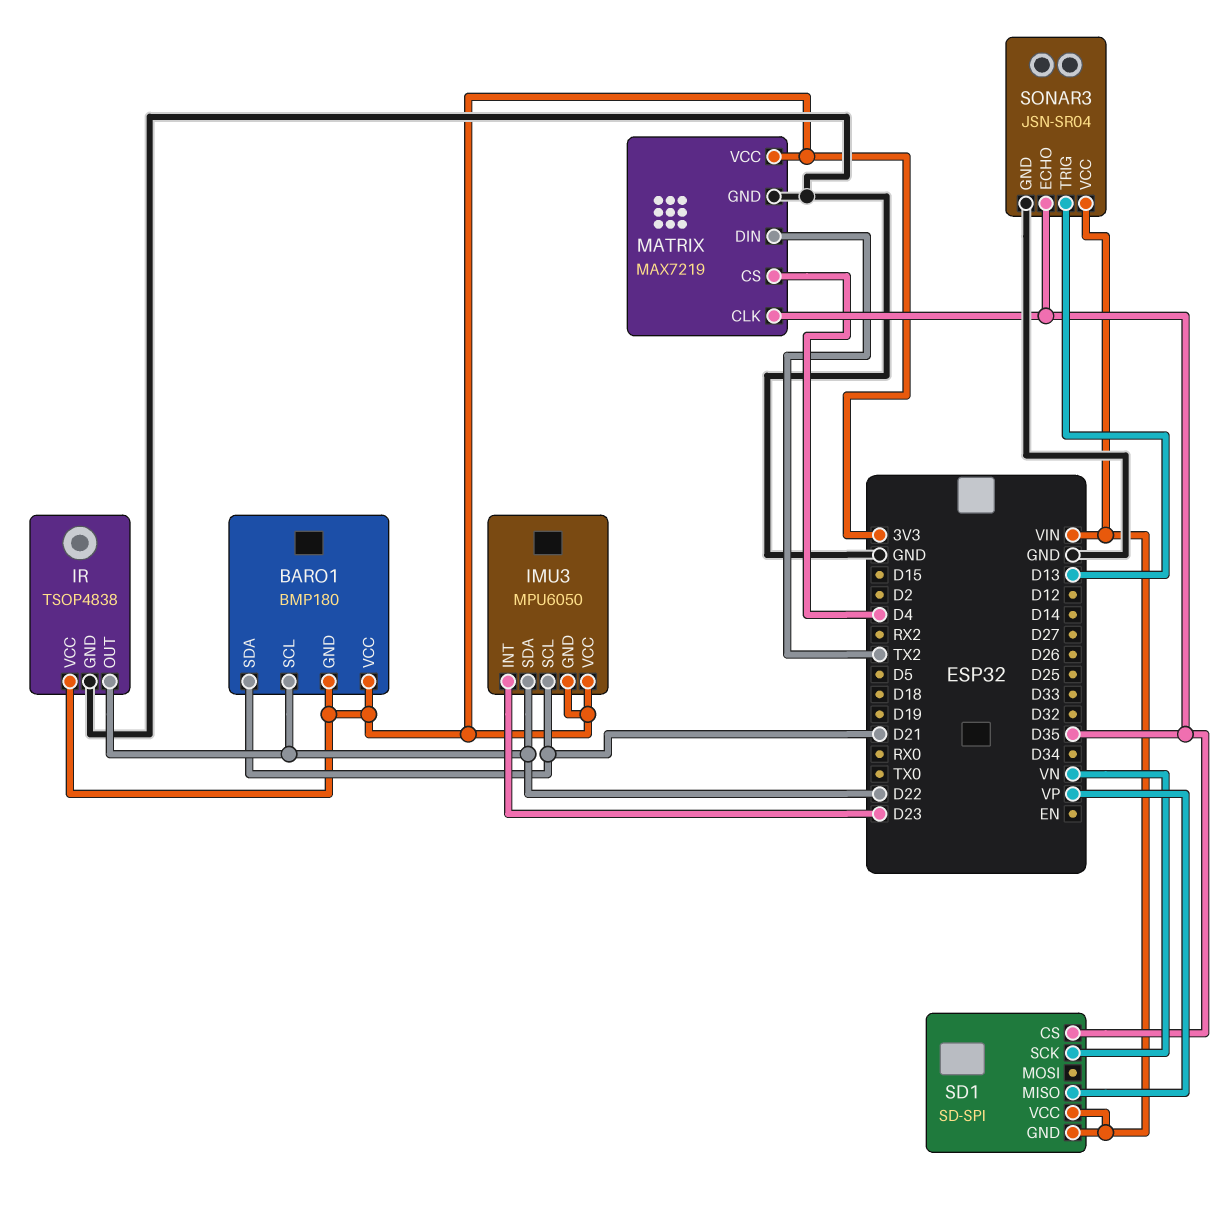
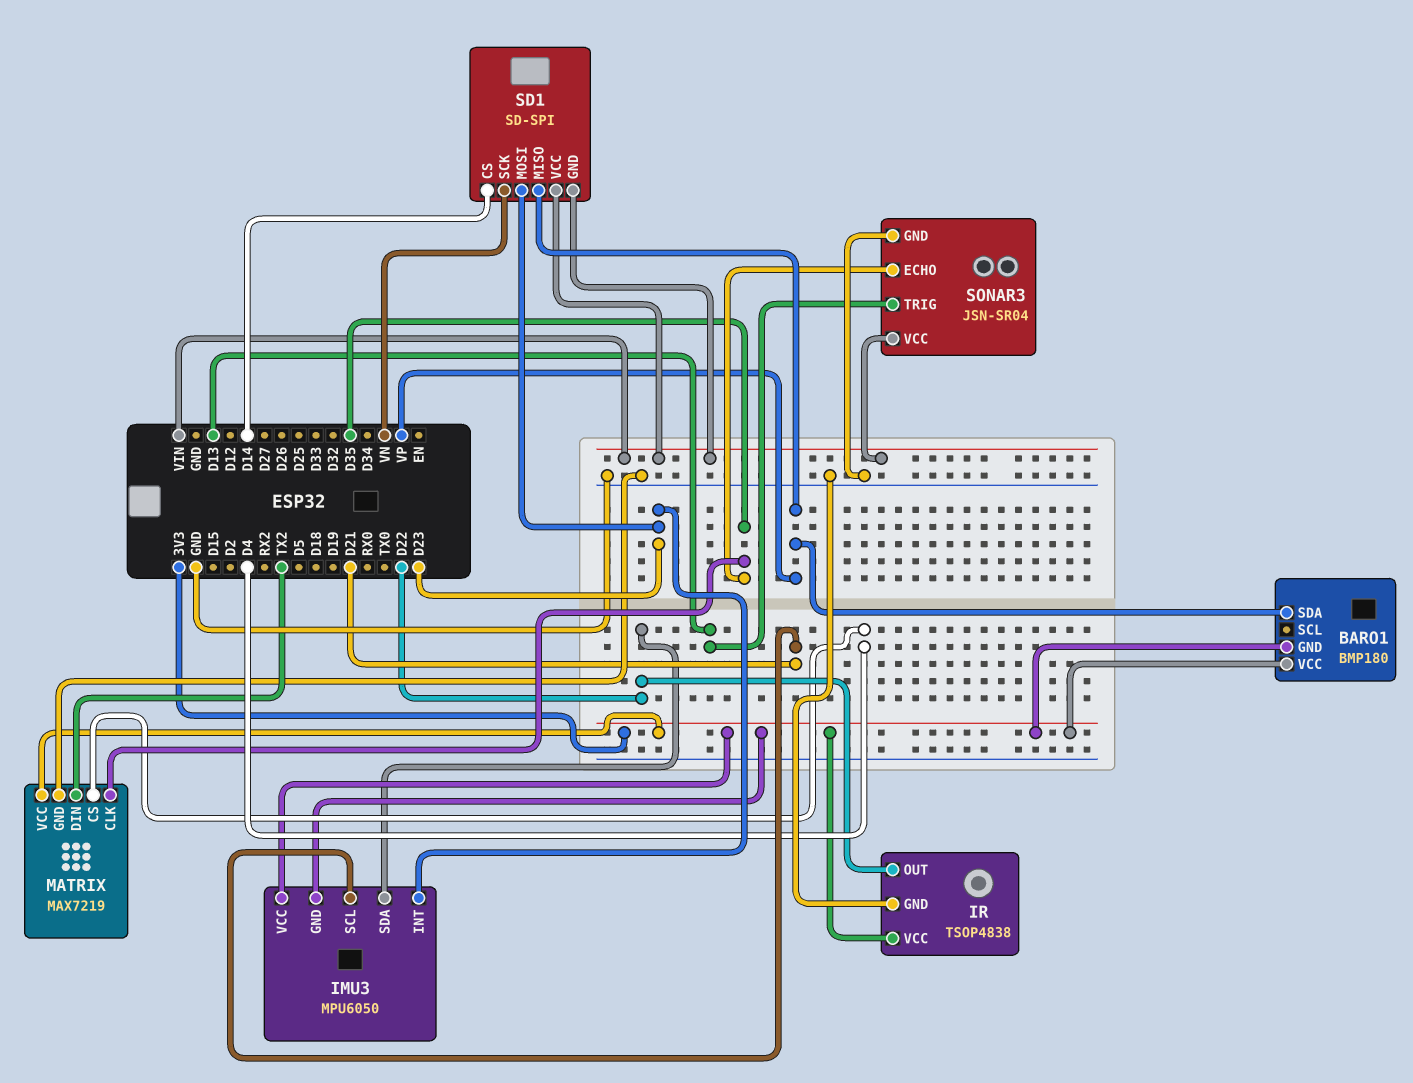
BARO1 pin SCL: D22 -> none
BARO1 pin SDA: D21 -> VP
SD1 pin CS: D35 -> D14
SD1 pin MOSI: none -> D23

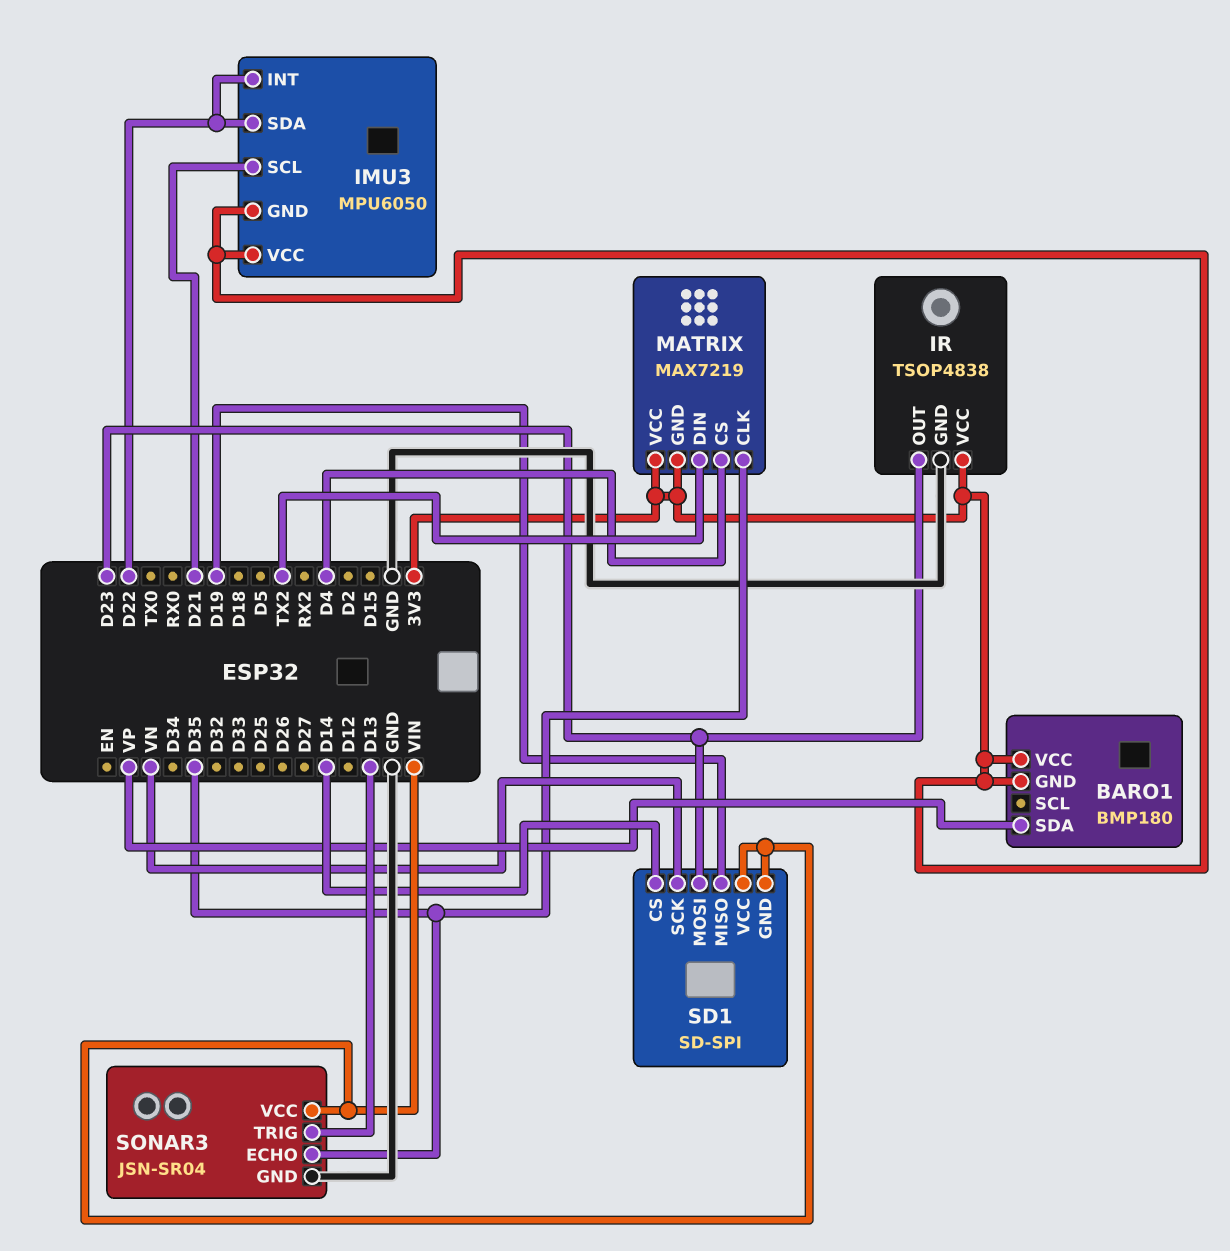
IMU3 pin INT: D23 -> D22
IR pin OUT: D22 -> D23
MATRIX pin GND: GND -> 3V3
SD1 pin MISO: VP -> D19

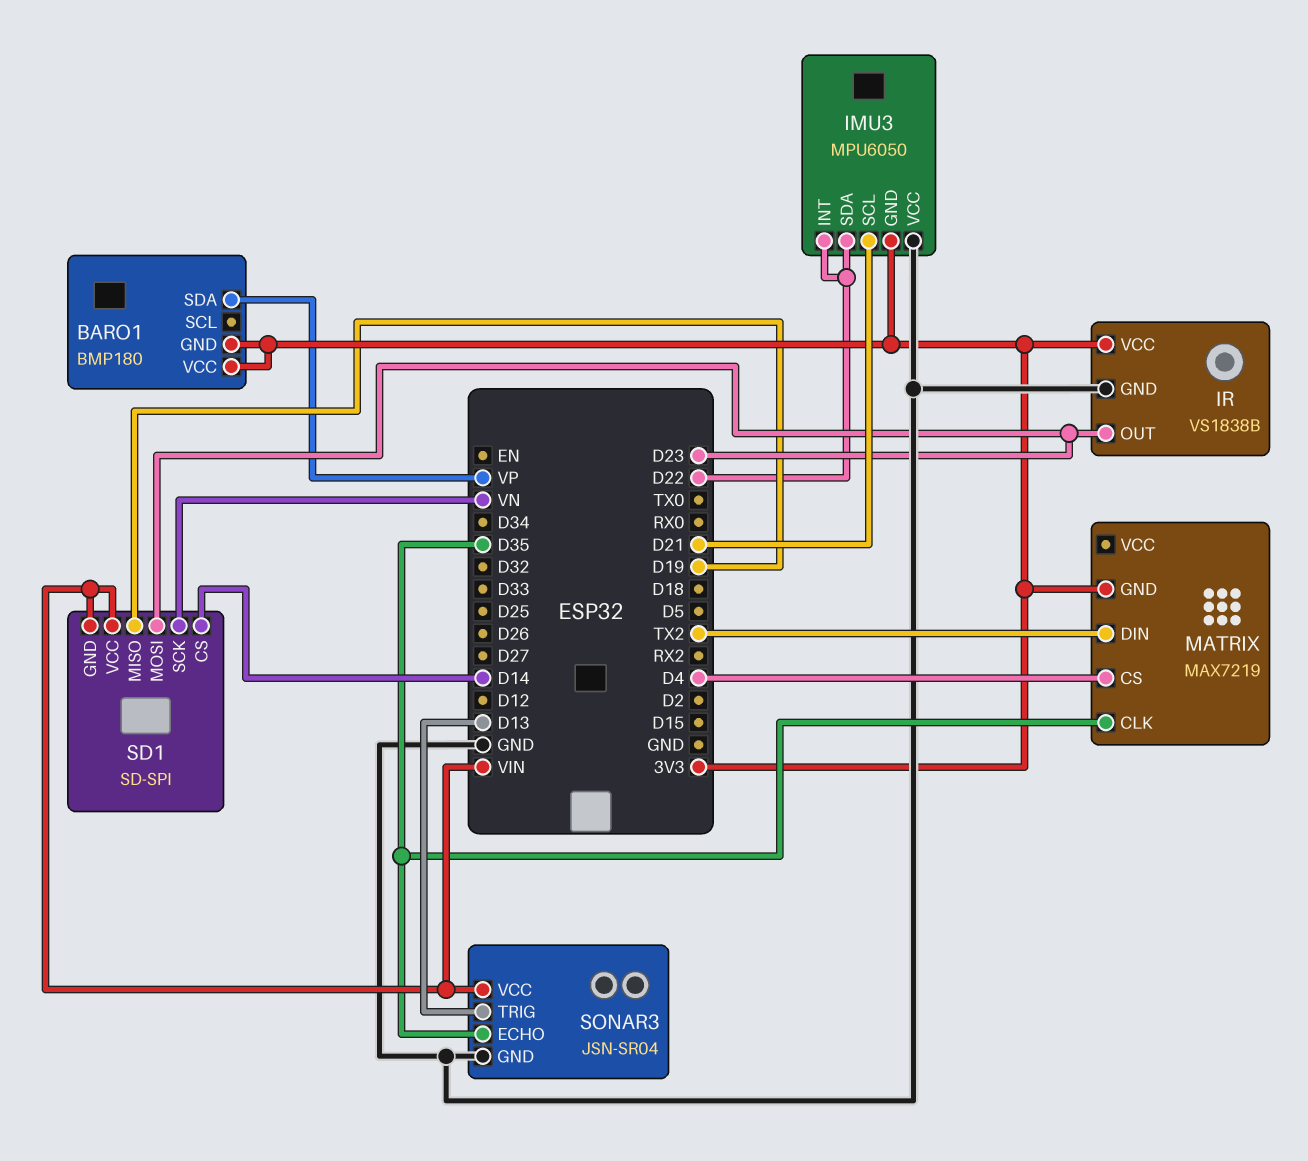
IMU3 pin VCC: 3V3 -> GND
IR: TSOP4838 -> VS1838B
MATRIX pin VCC: 3V3 -> none

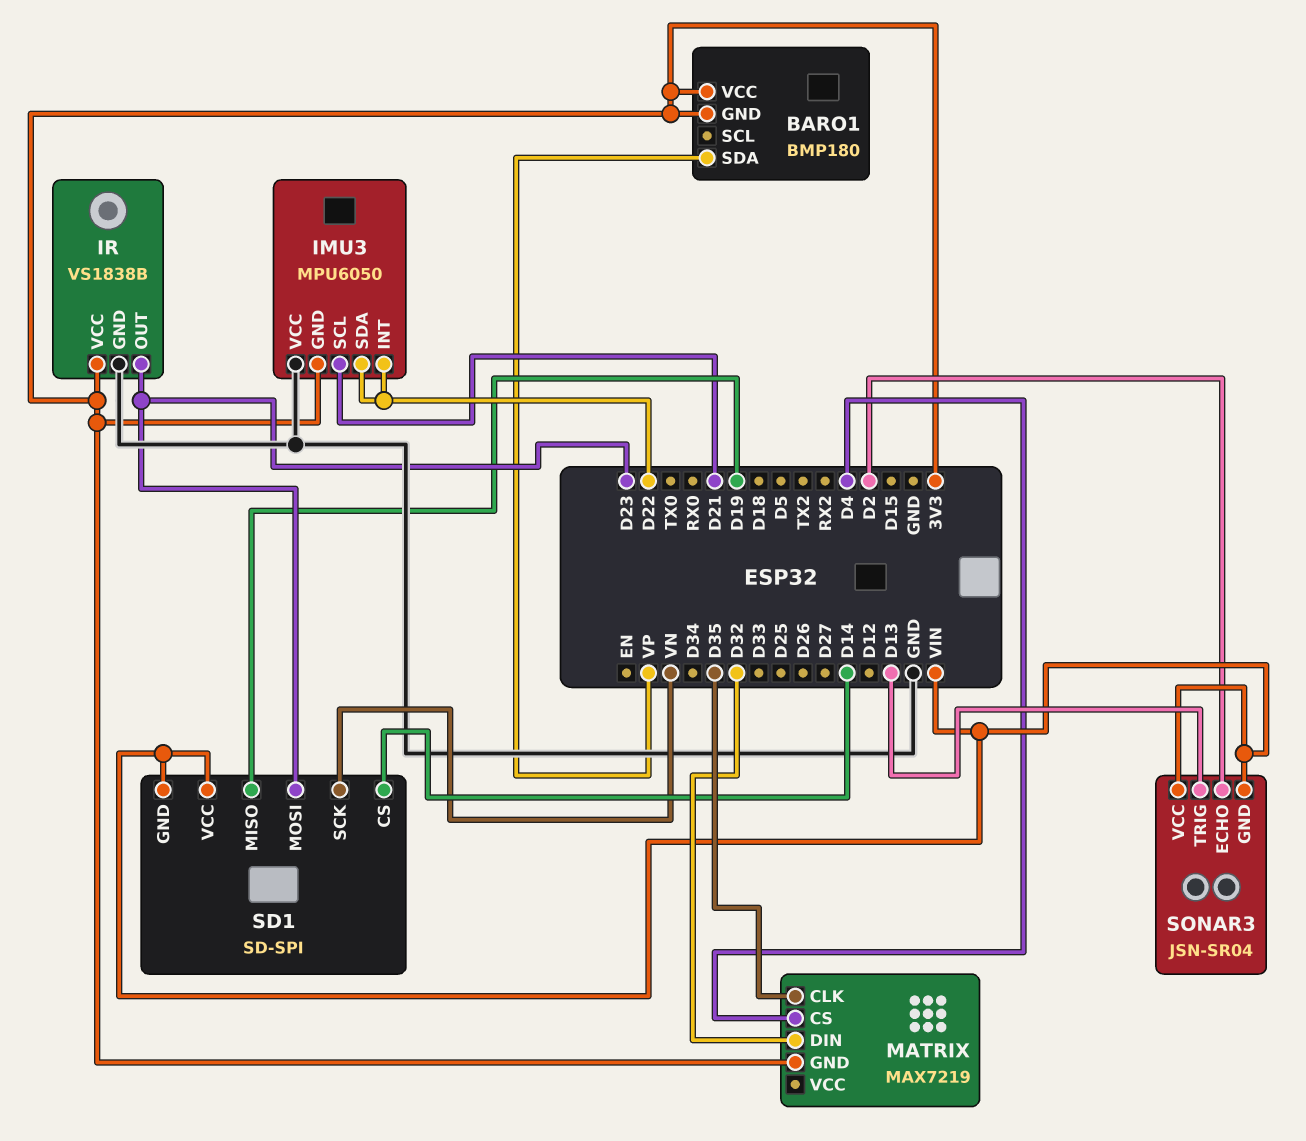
MATRIX pin DIN: TX2 -> D32
SONAR3 pin ECHO: D35 -> D2
SONAR3 pin GND: GND -> VIN

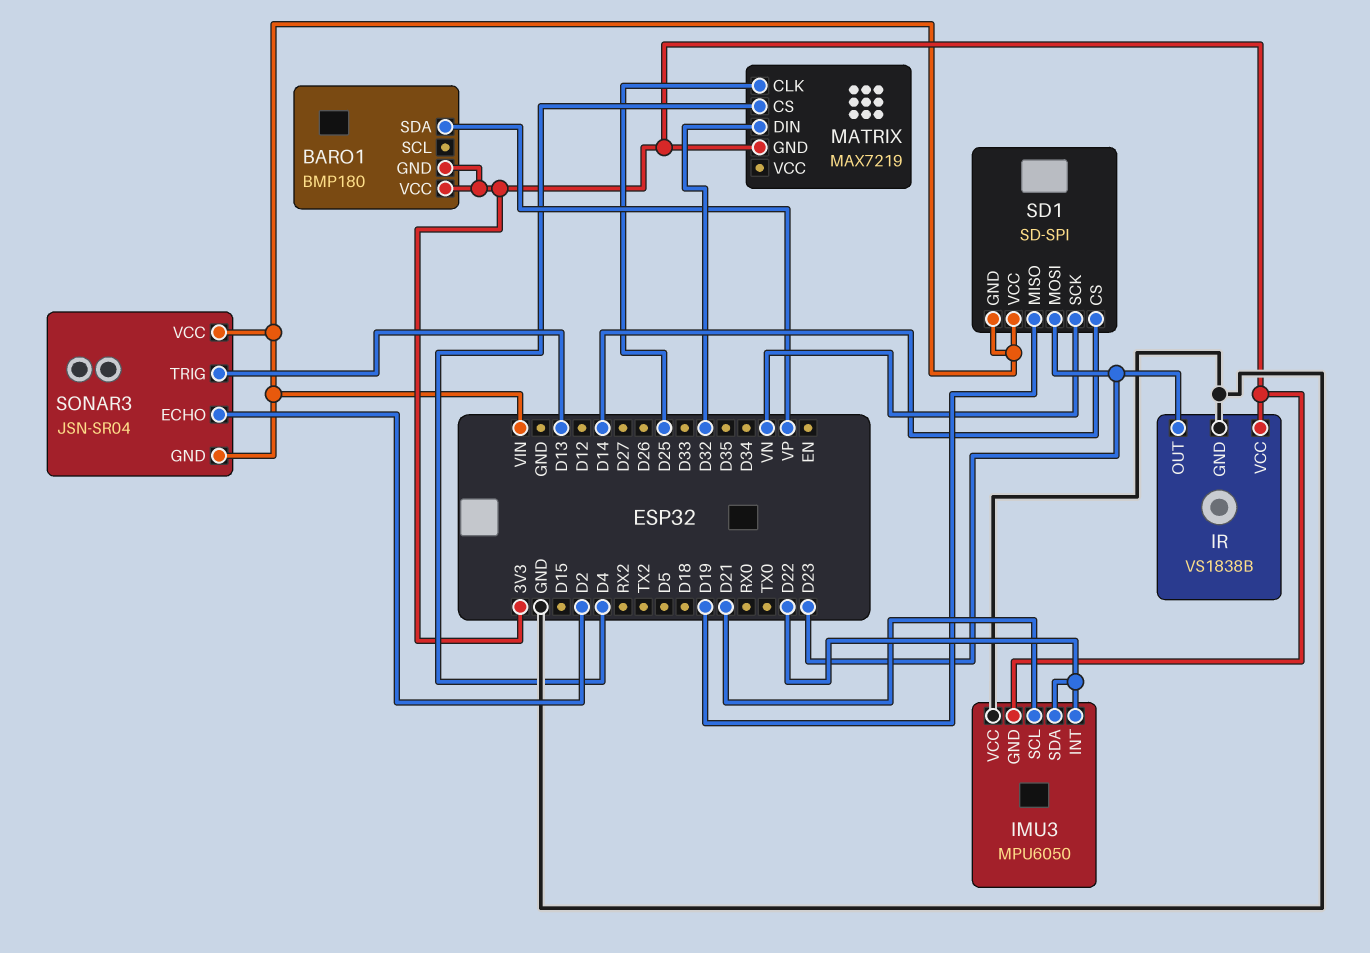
MATRIX pin CLK: D35 -> D25

